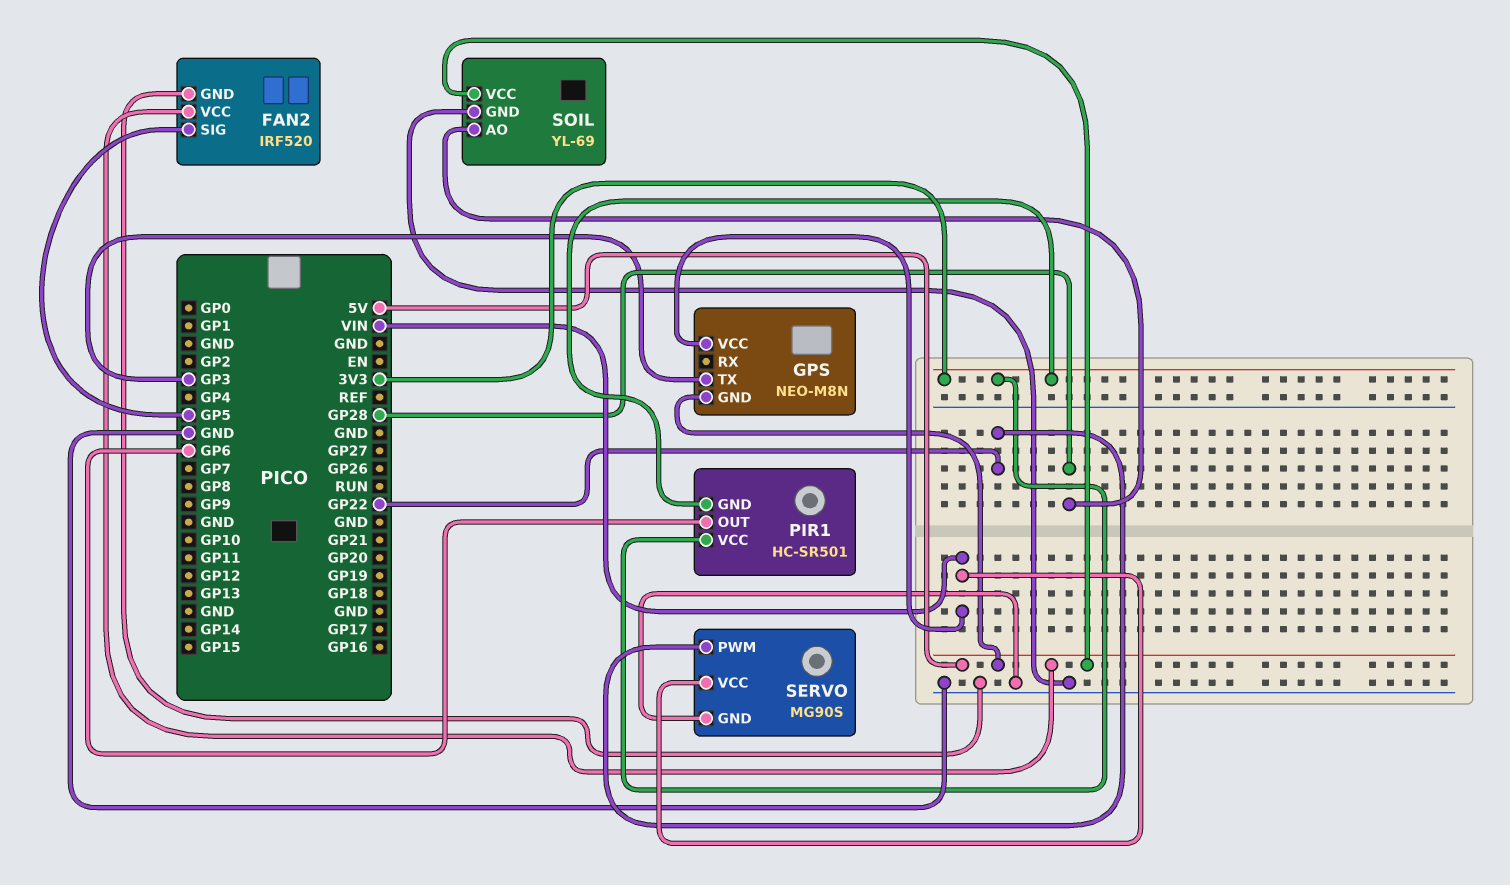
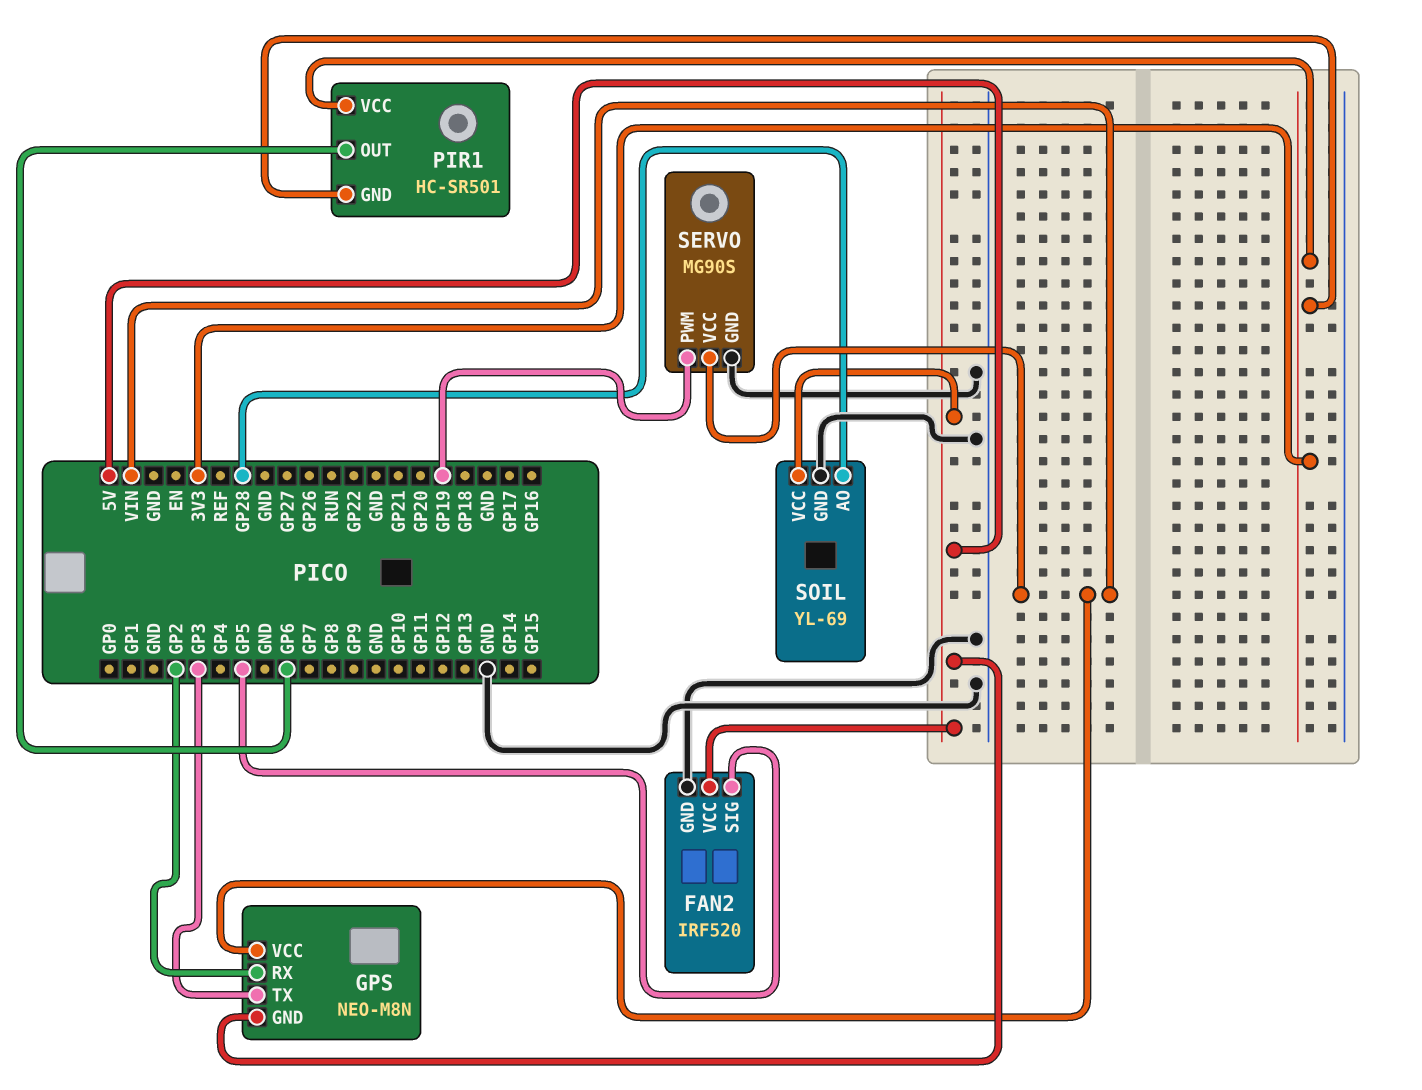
GPS pin RX: none -> GP2
SERVO pin PWM: GP22 -> GP19

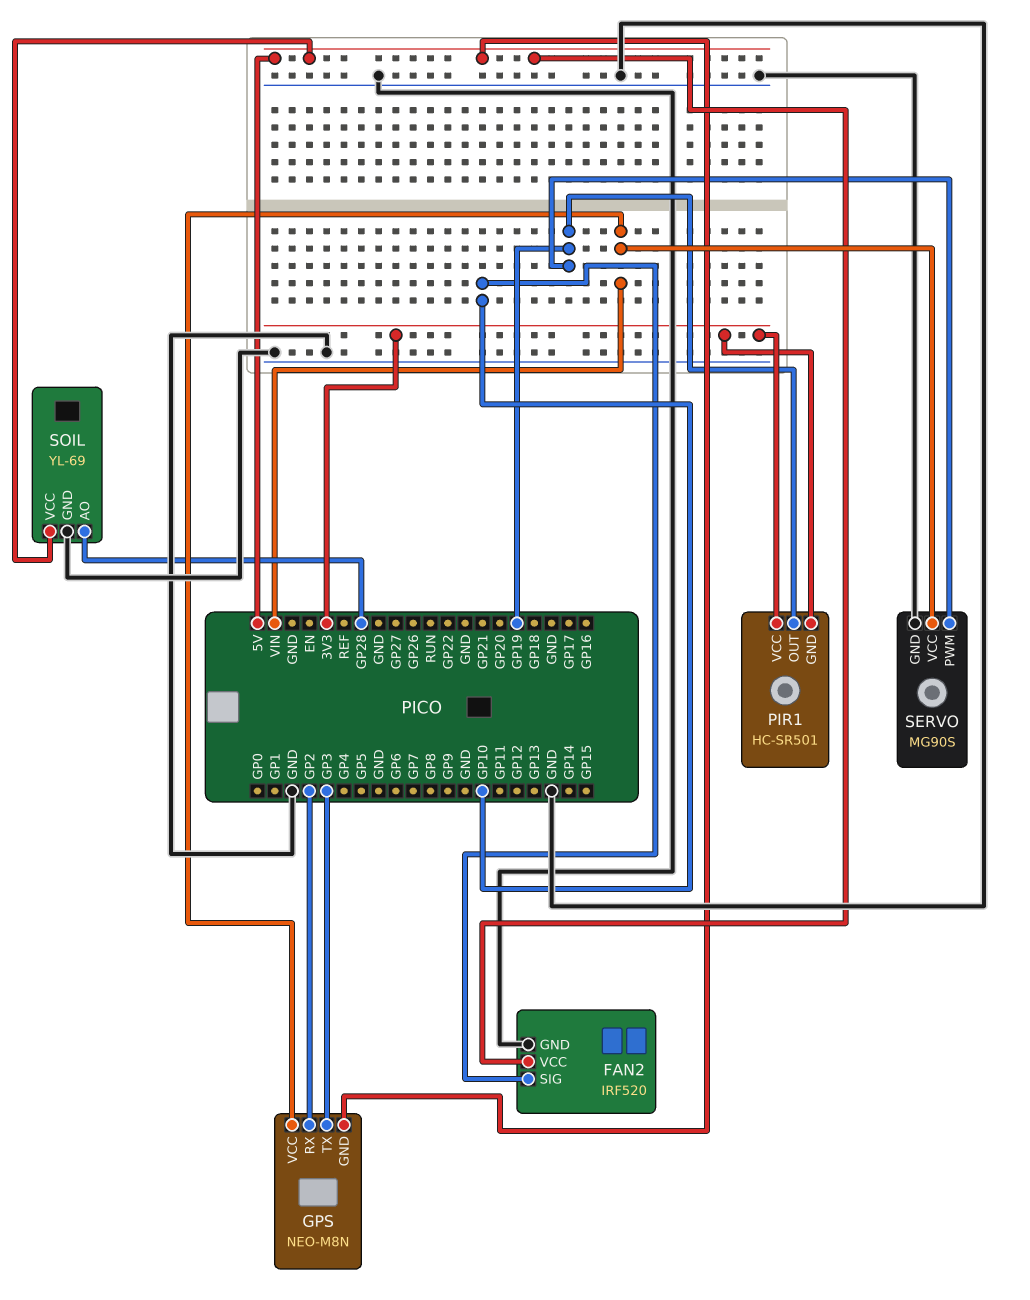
FAN2 pin SIG: GP5 -> GP10
PIR1 pin OUT: GP6 -> GP19

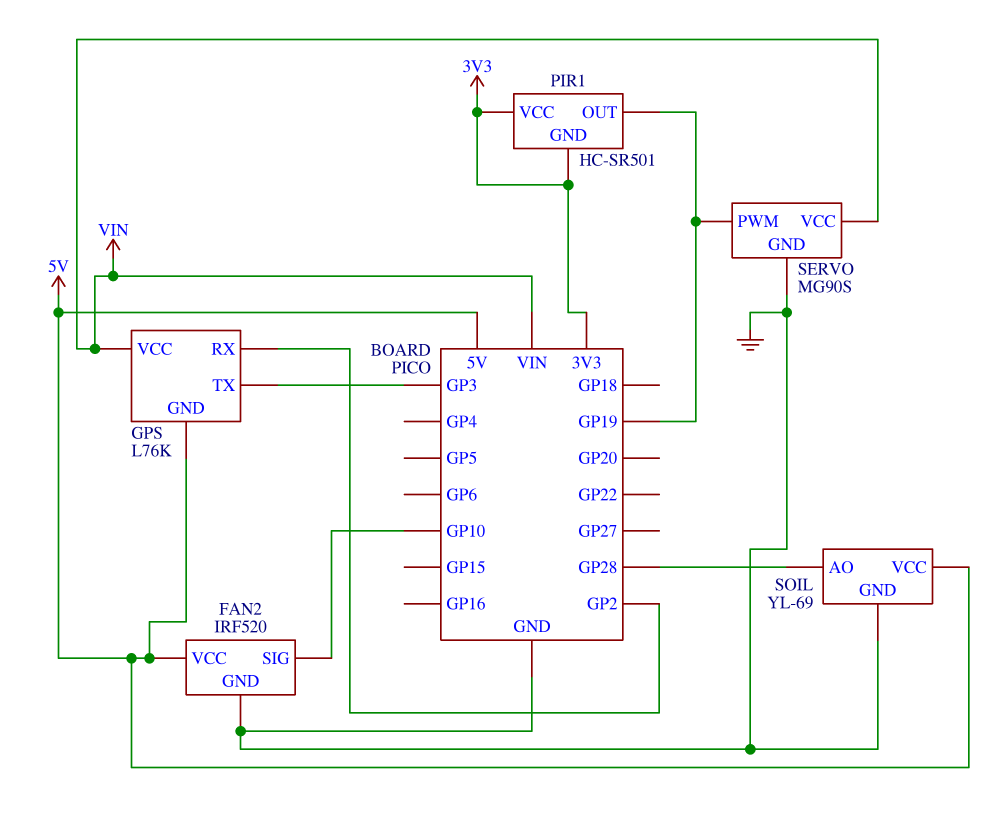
GPS: NEO-M8N -> L76K

